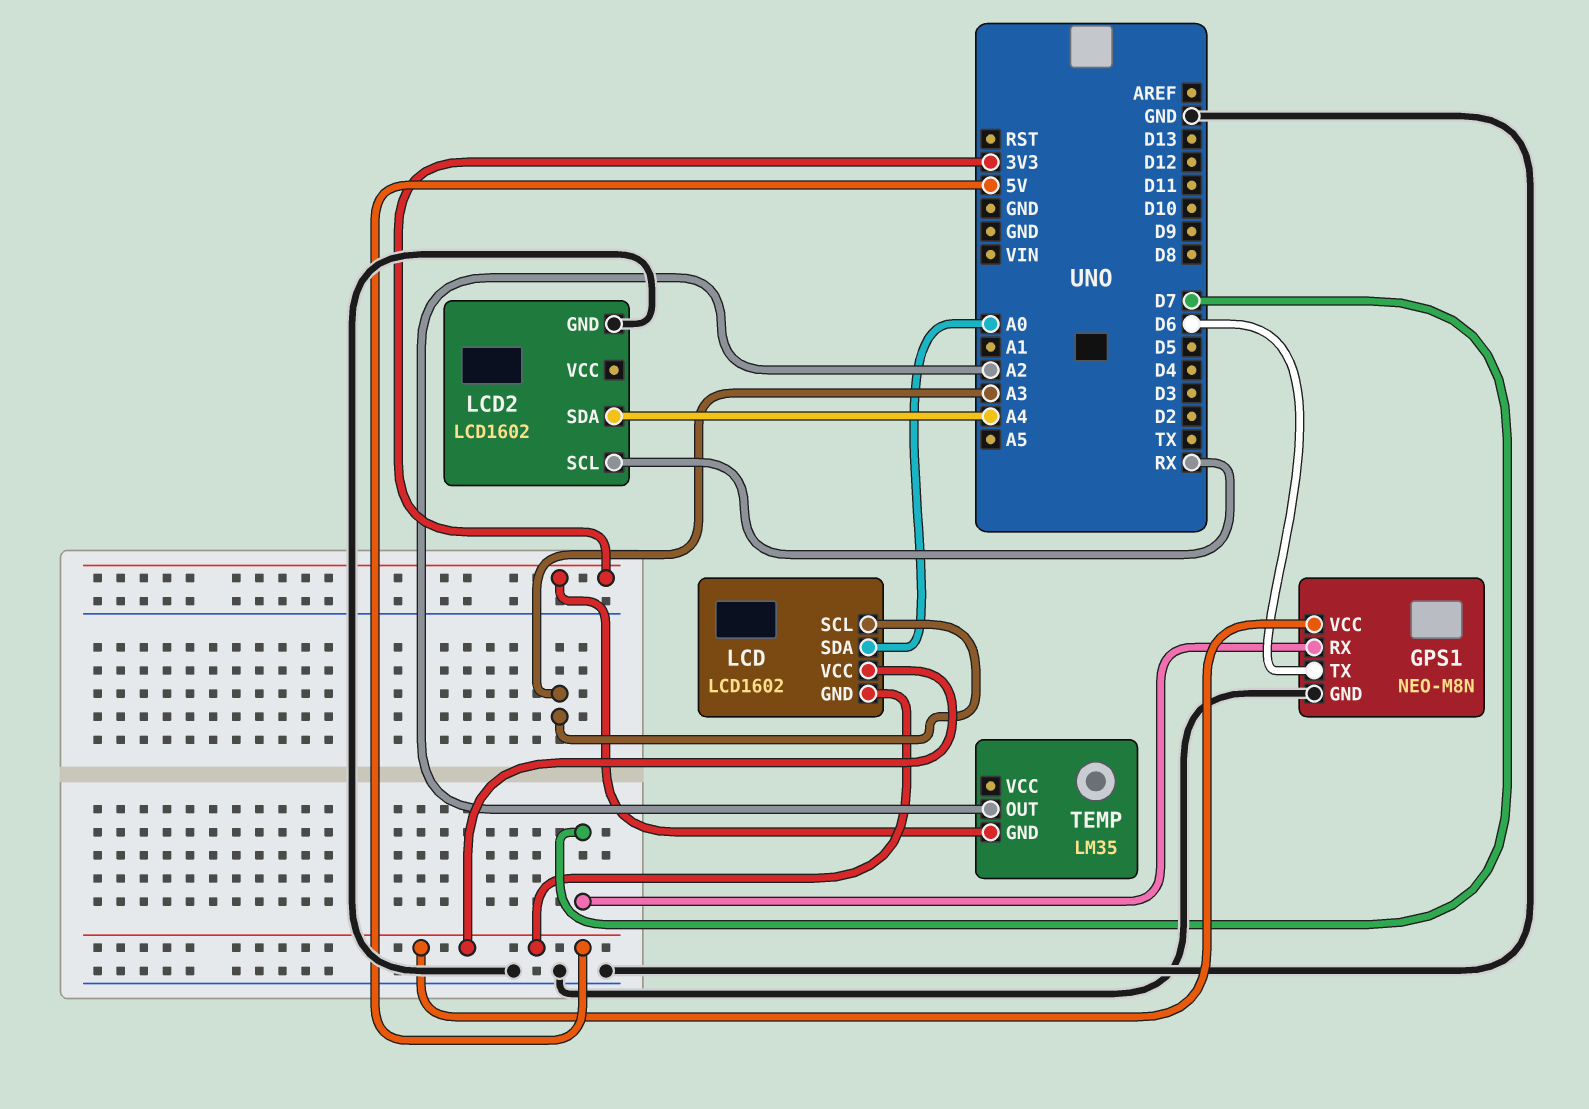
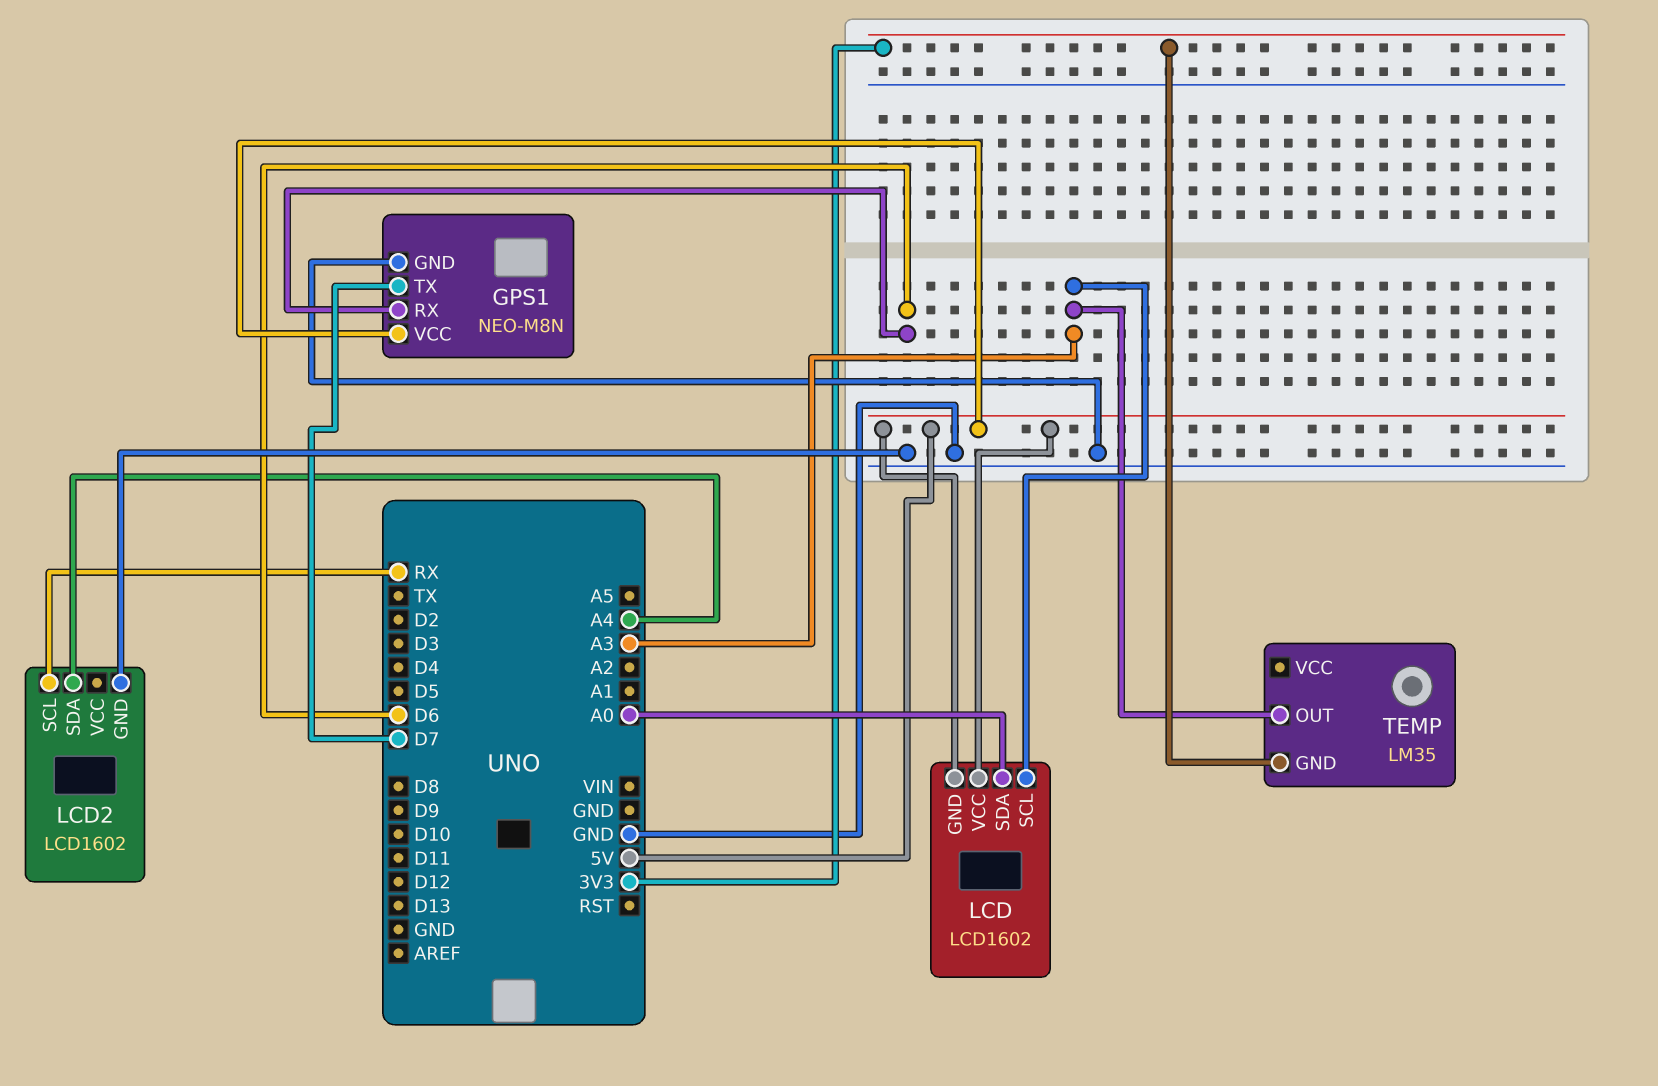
GPS1 pin RX: D7 -> D6
GPS1 pin TX: D6 -> D7
TEMP pin OUT: A2 -> A3

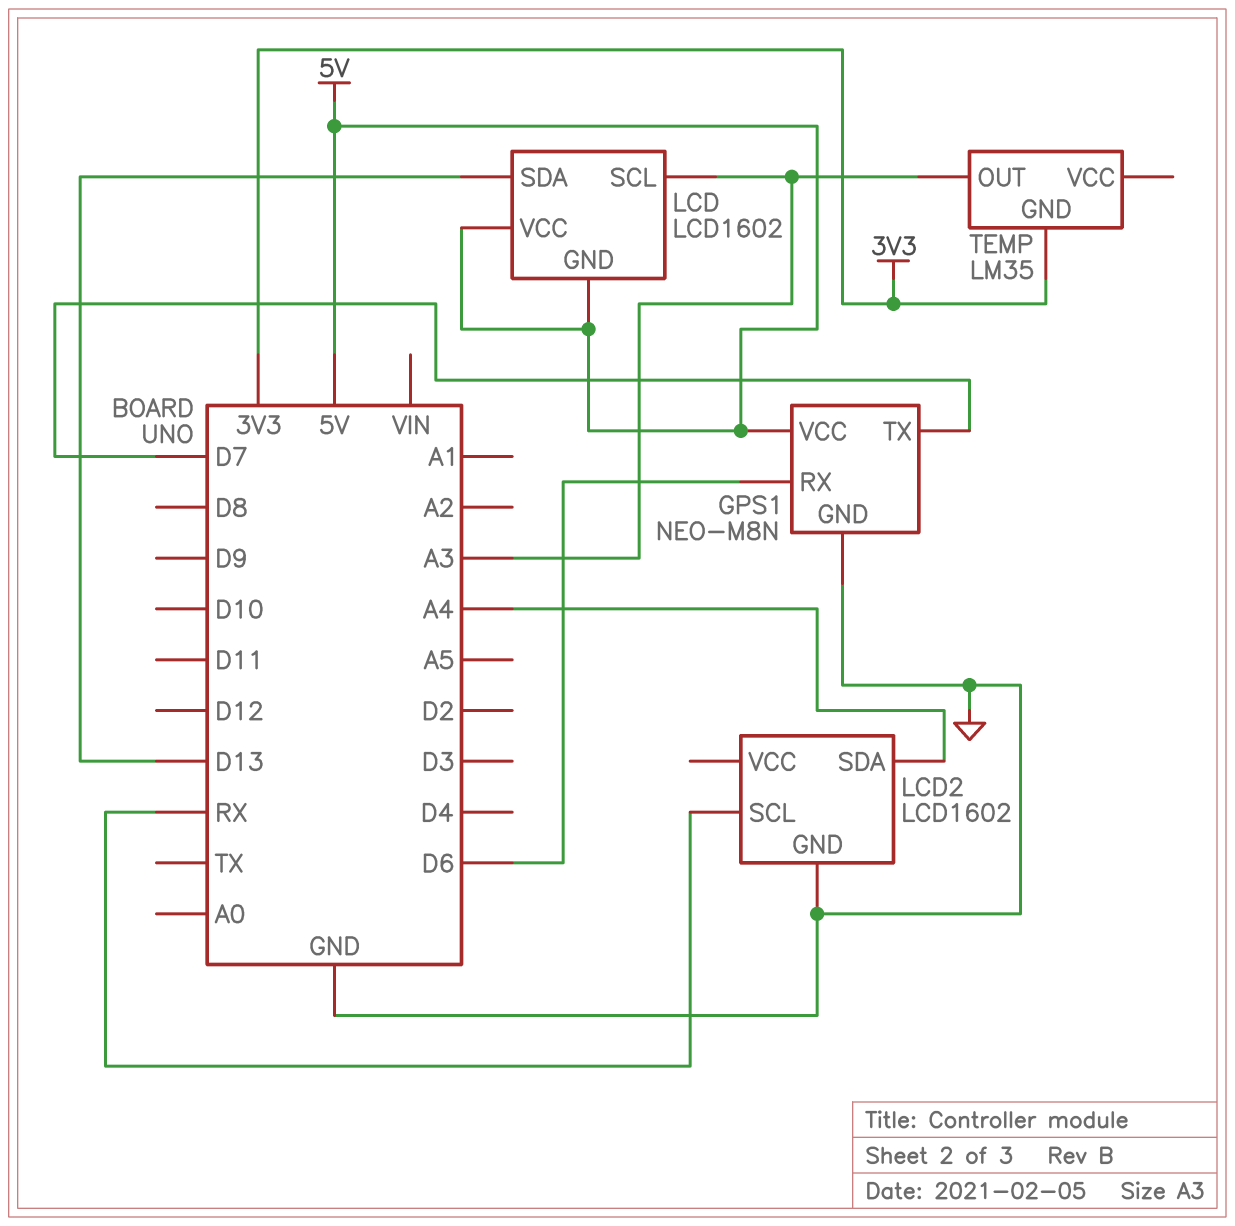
LCD pin SDA: A0 -> D13

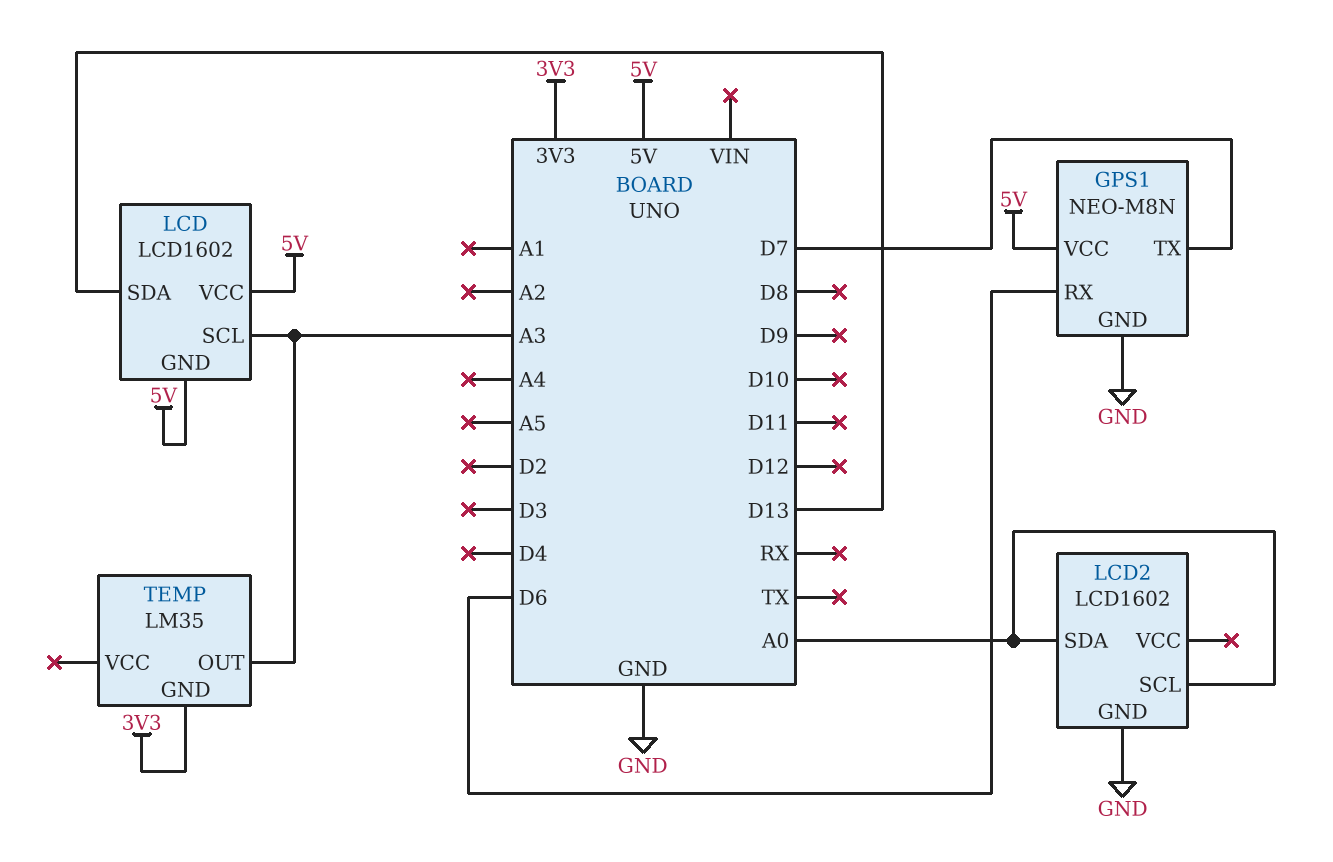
LCD2 pin SCL: RX -> A0
LCD2 pin SDA: A4 -> A0

